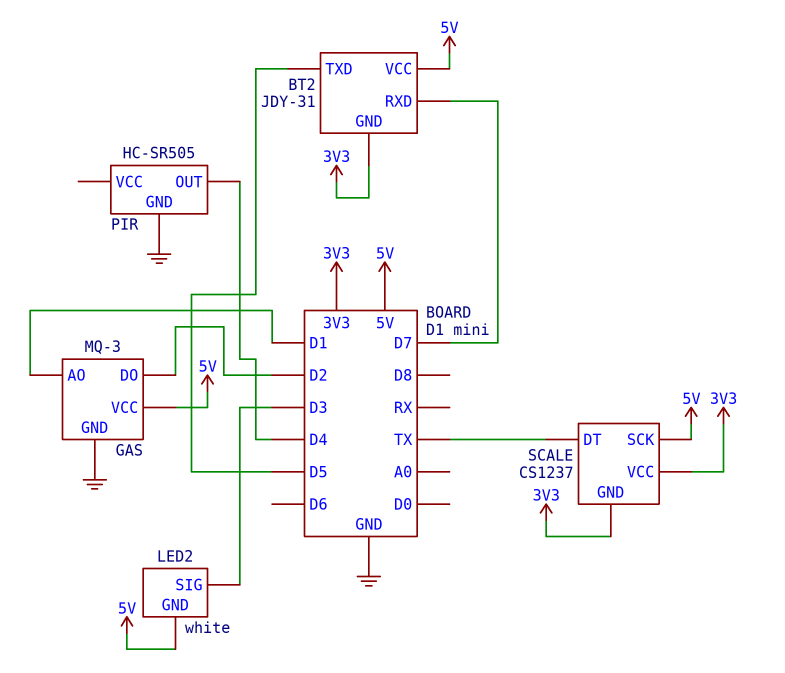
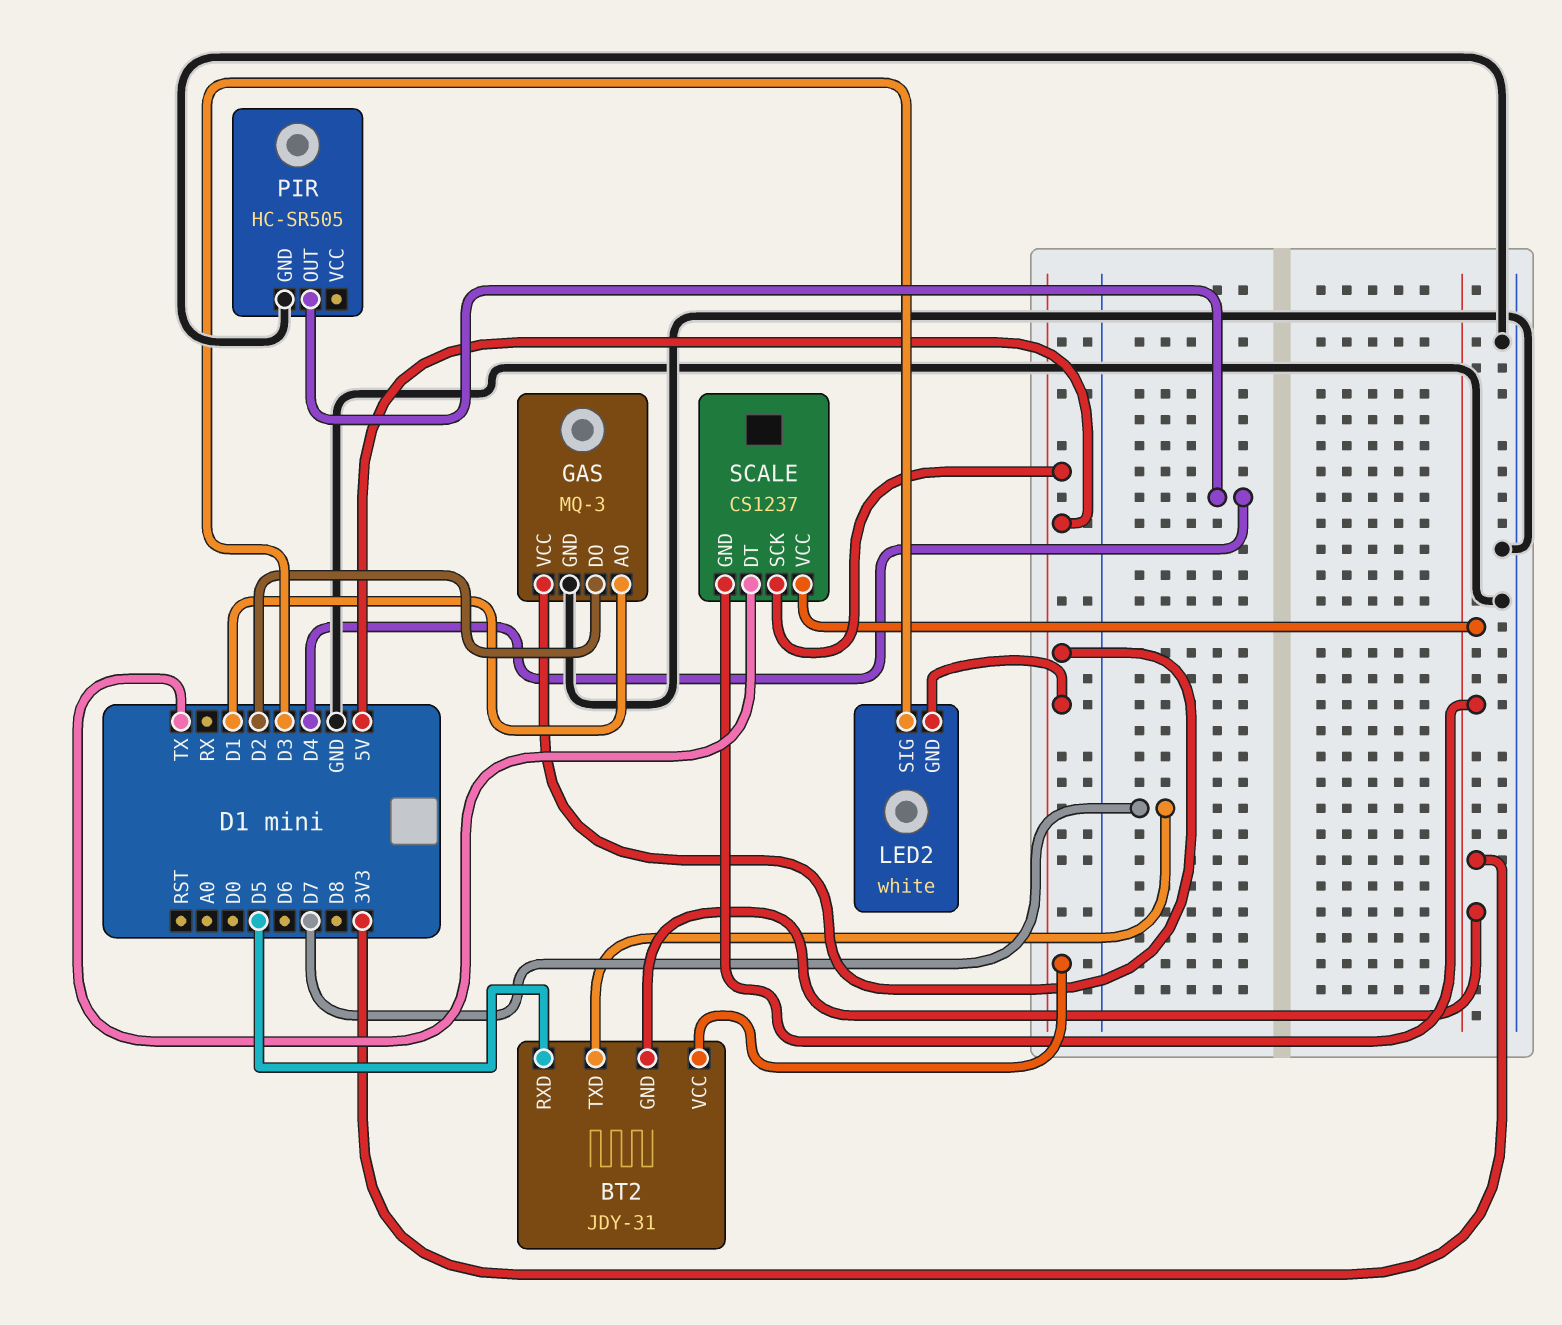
BT2 pin RXD: D7 -> D5
BT2 pin TXD: D5 -> D7

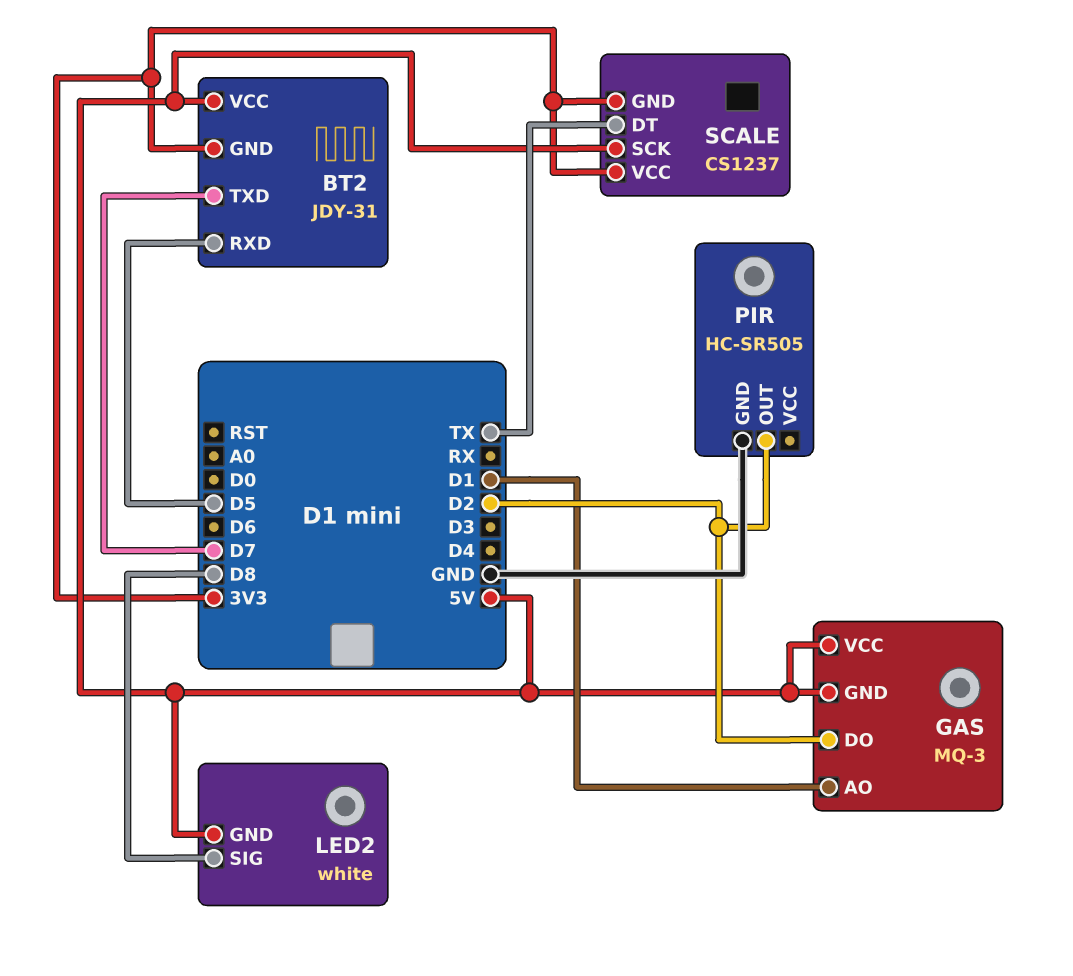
GAS pin GND: GND -> 5V
LED2 pin SIG: D3 -> D8
PIR pin OUT: D4 -> D2

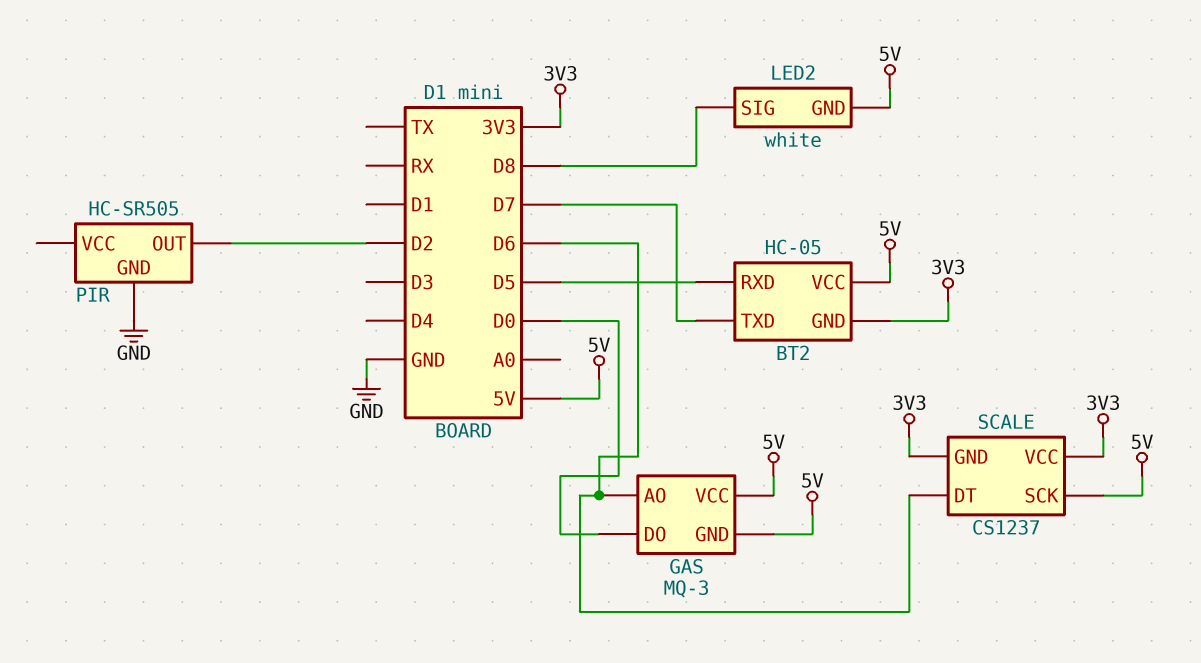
BT2: JDY-31 -> HC-05
GAS pin AO: D1 -> D6
GAS pin DO: D2 -> D0
SCALE pin DT: TX -> D6

